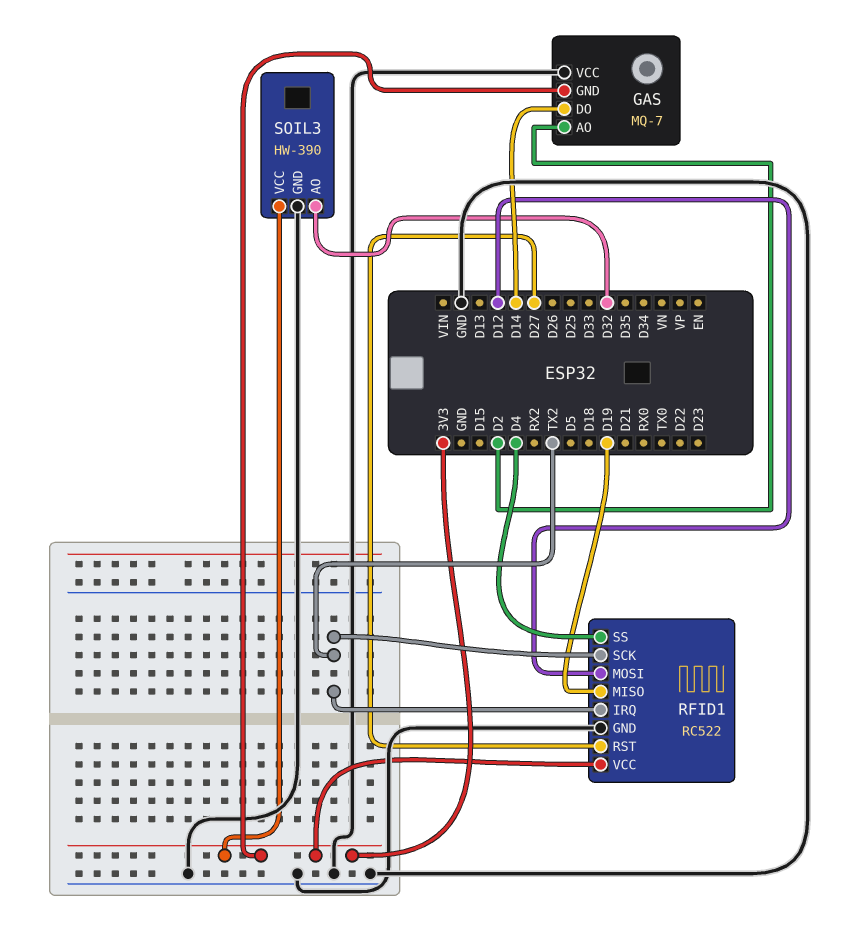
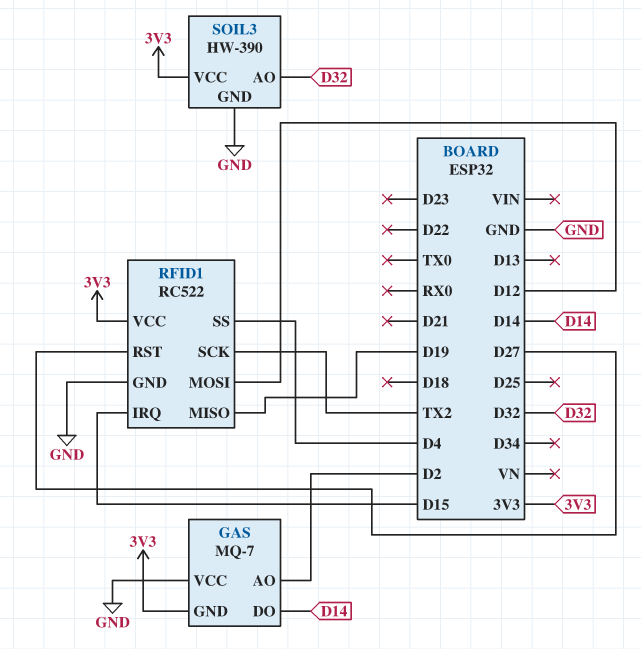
RFID1 pin IRQ: TX2 -> D15

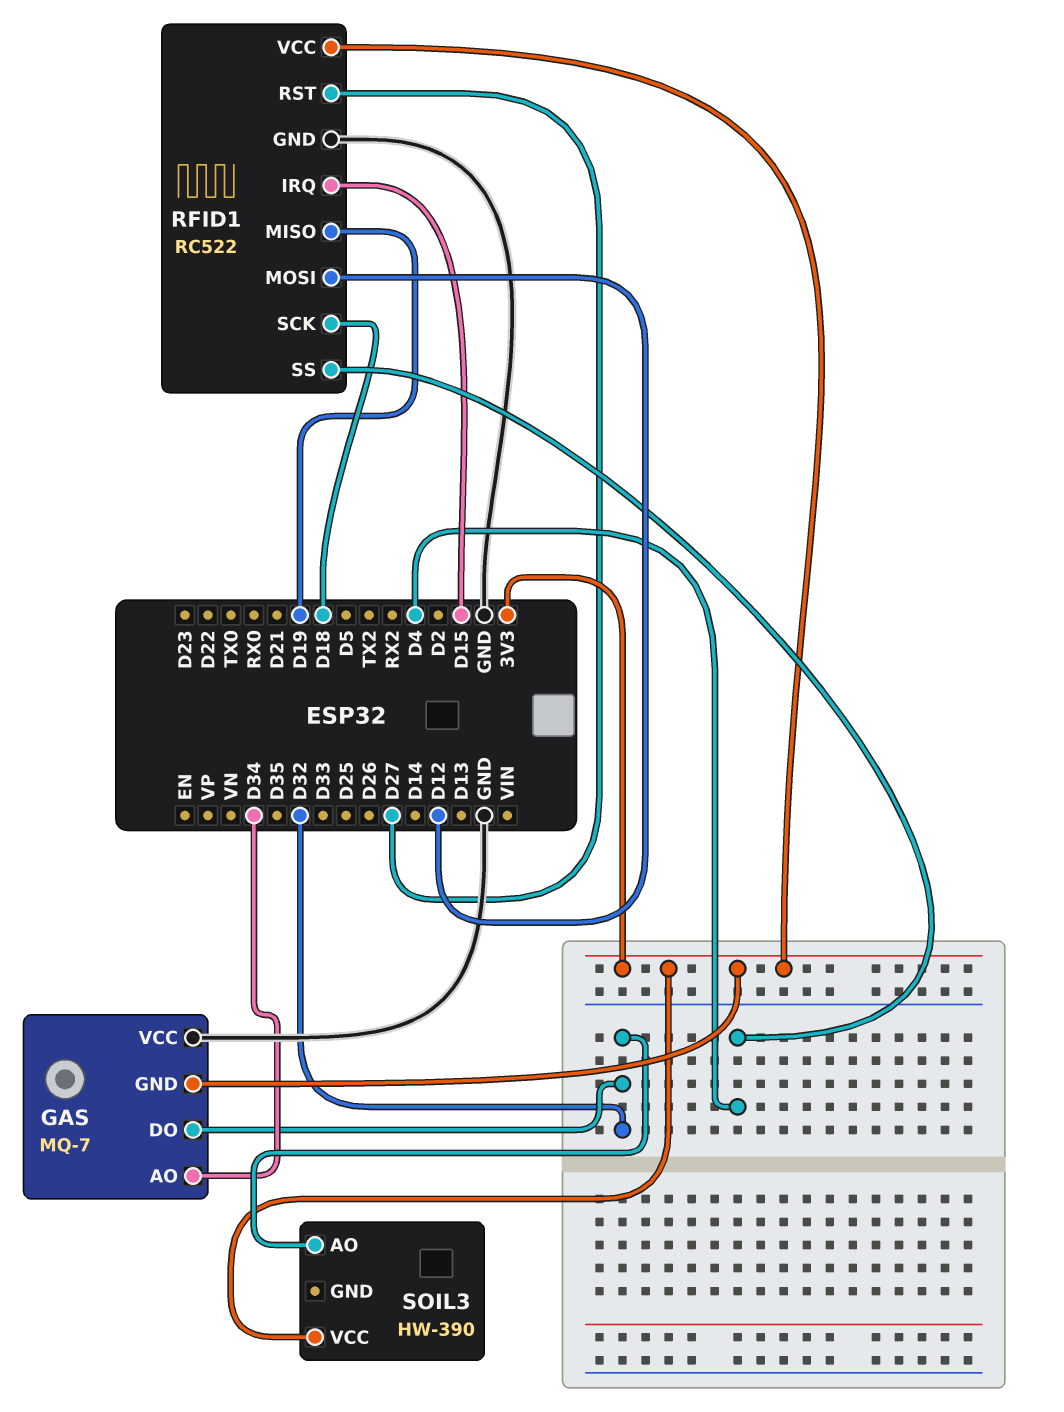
GAS pin AO: D2 -> D34
GAS pin DO: D14 -> D32
RFID1 pin SCK: TX2 -> D18
SOIL3 pin GND: GND -> none

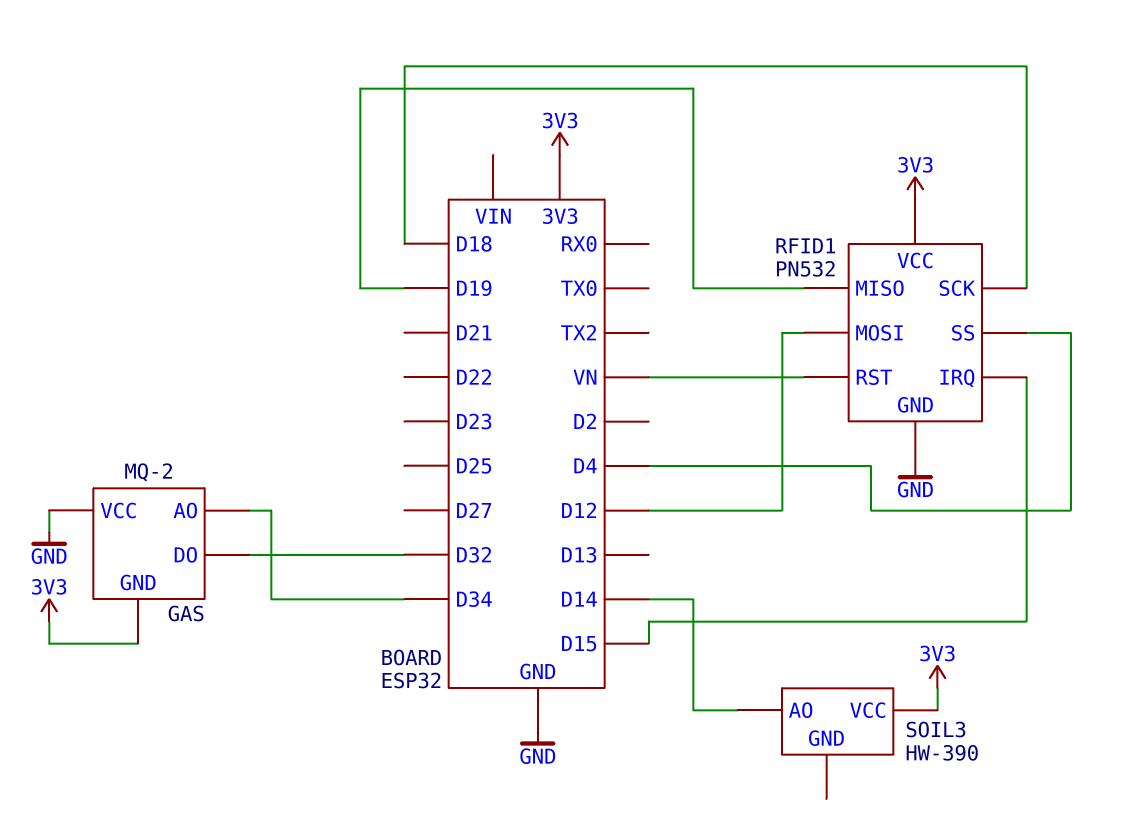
GAS: MQ-7 -> MQ-2
RFID1: RC522 -> PN532
RFID1 pin RST: D27 -> VN
SOIL3 pin AO: D32 -> D14

